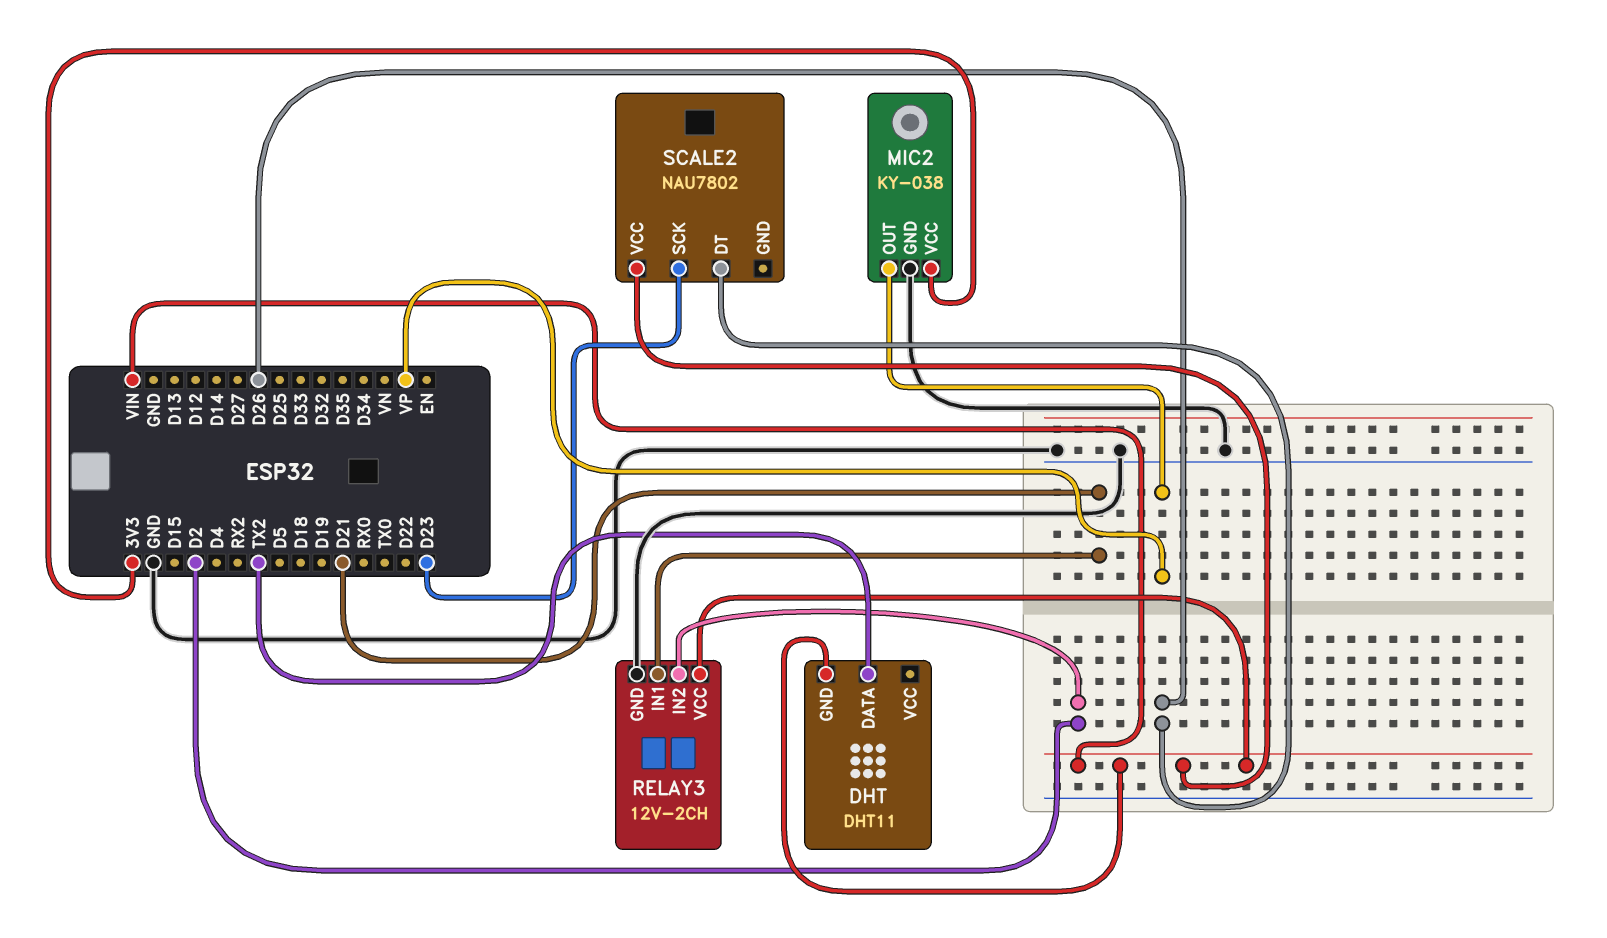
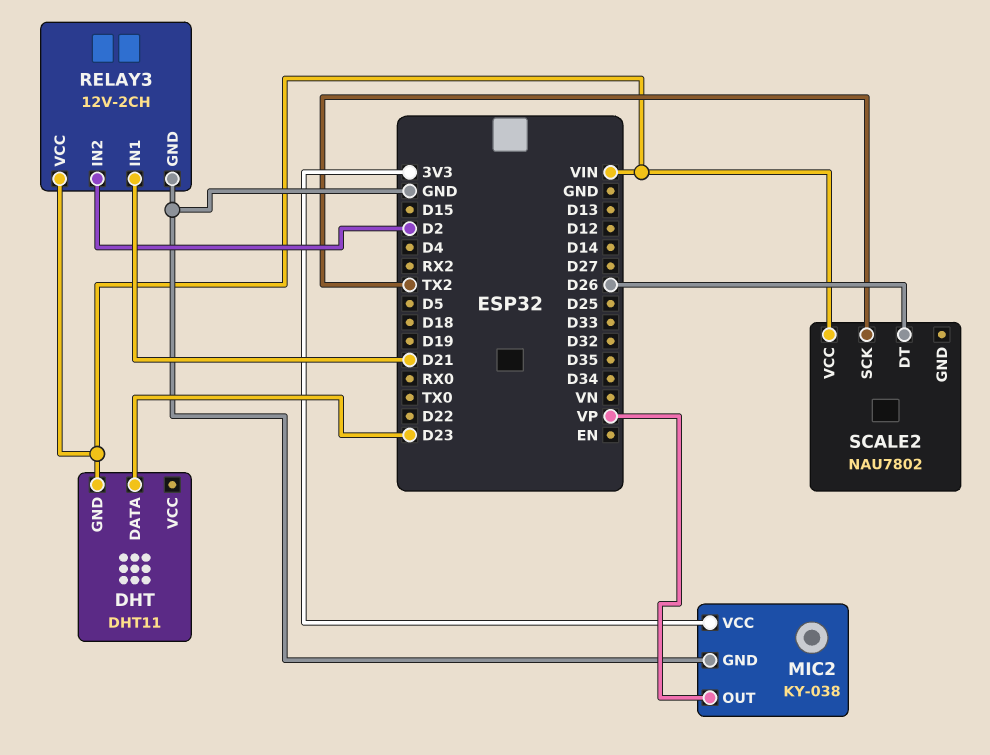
DHT pin DATA: TX2 -> D23
SCALE2 pin SCK: D23 -> TX2

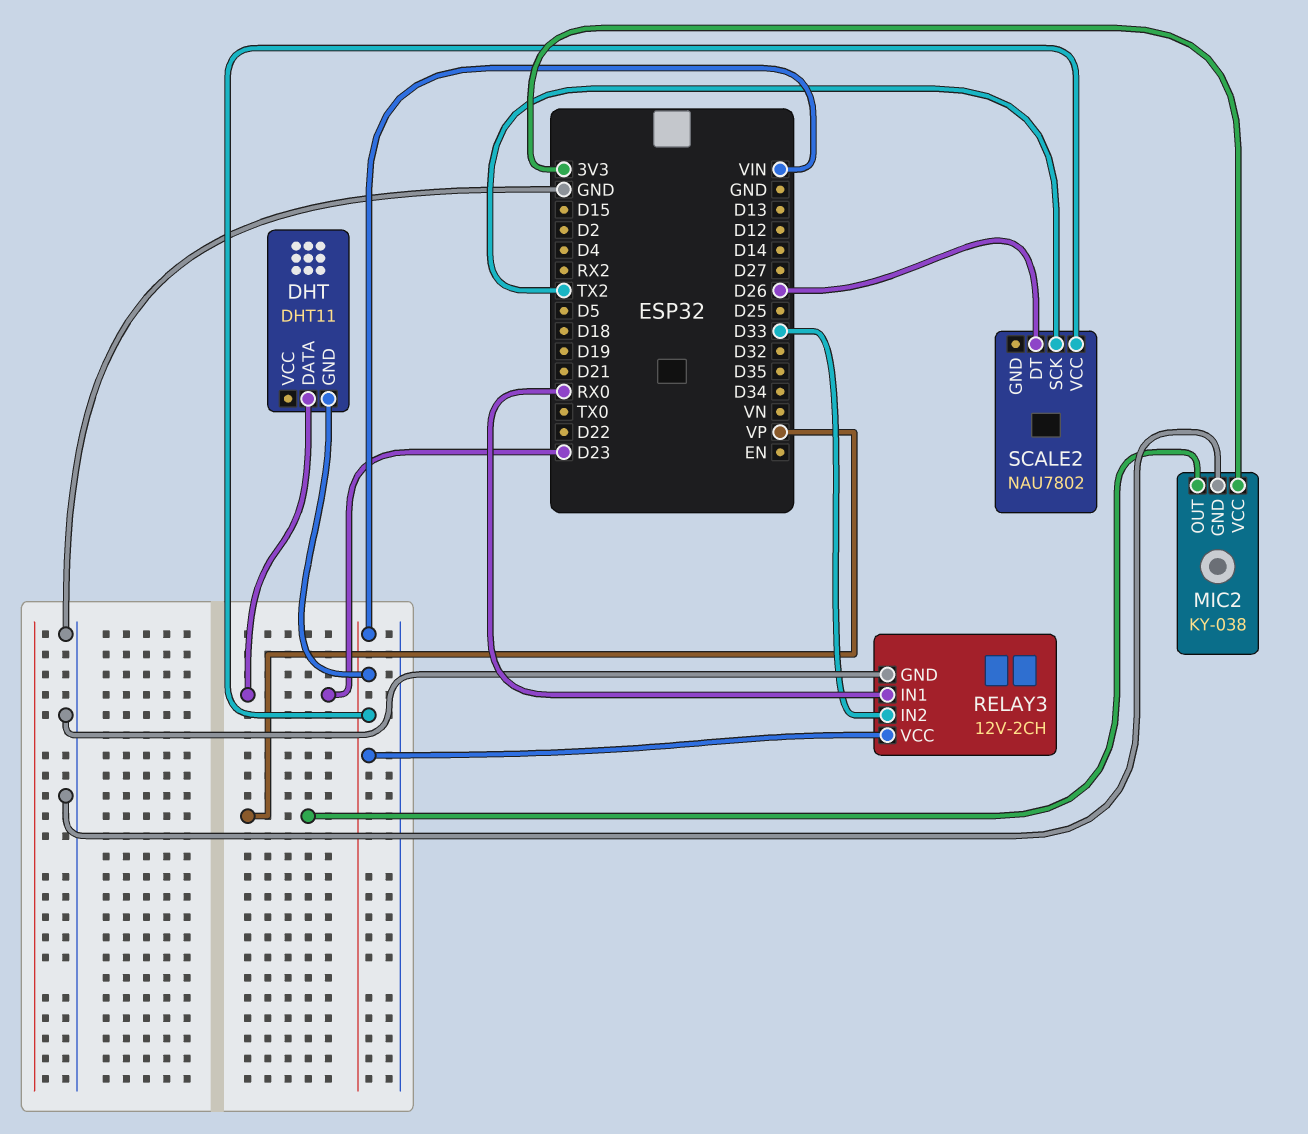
RELAY3 pin IN1: D21 -> RX0
RELAY3 pin IN2: D2 -> D33

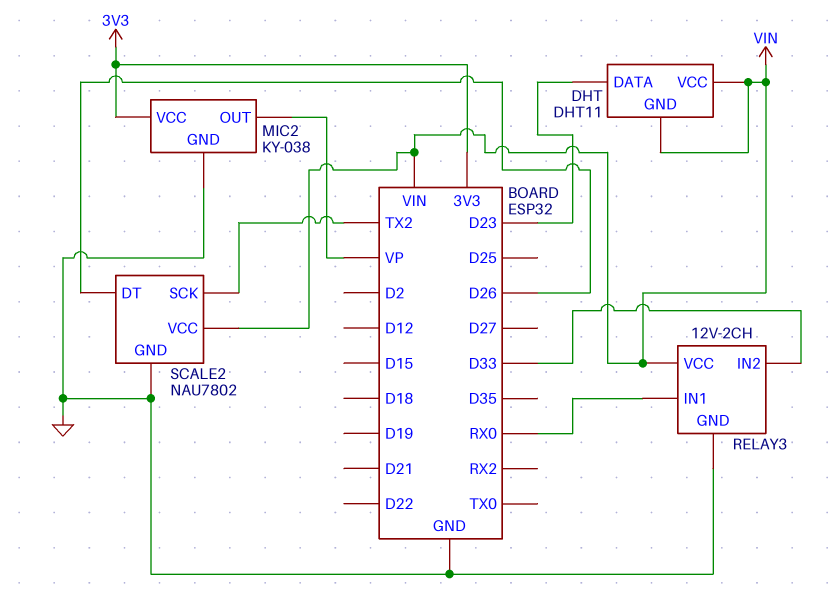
DHT pin VCC: none -> VIN
SCALE2 pin GND: none -> GND

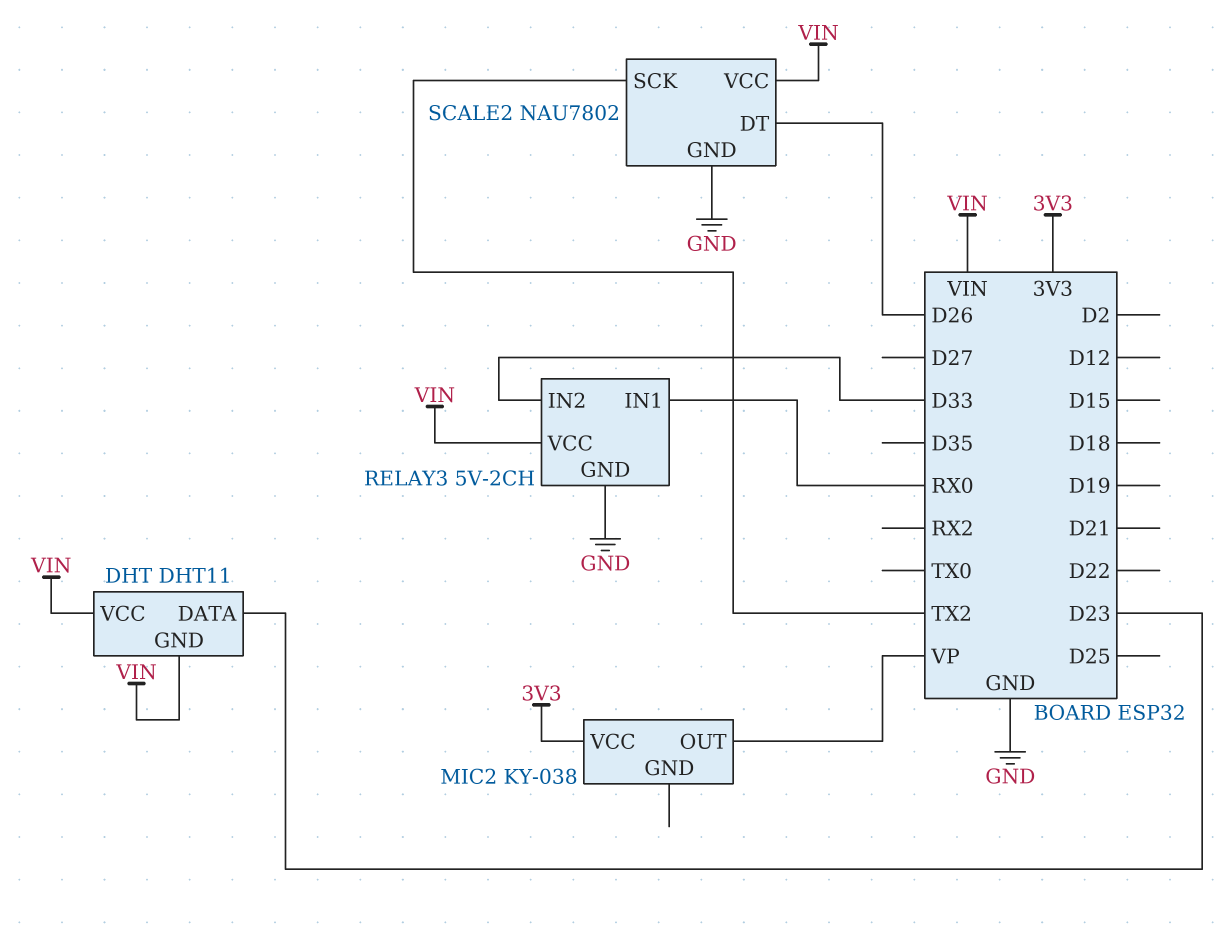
MIC2 pin GND: GND -> none
RELAY3: 12V-2CH -> 5V-2CH

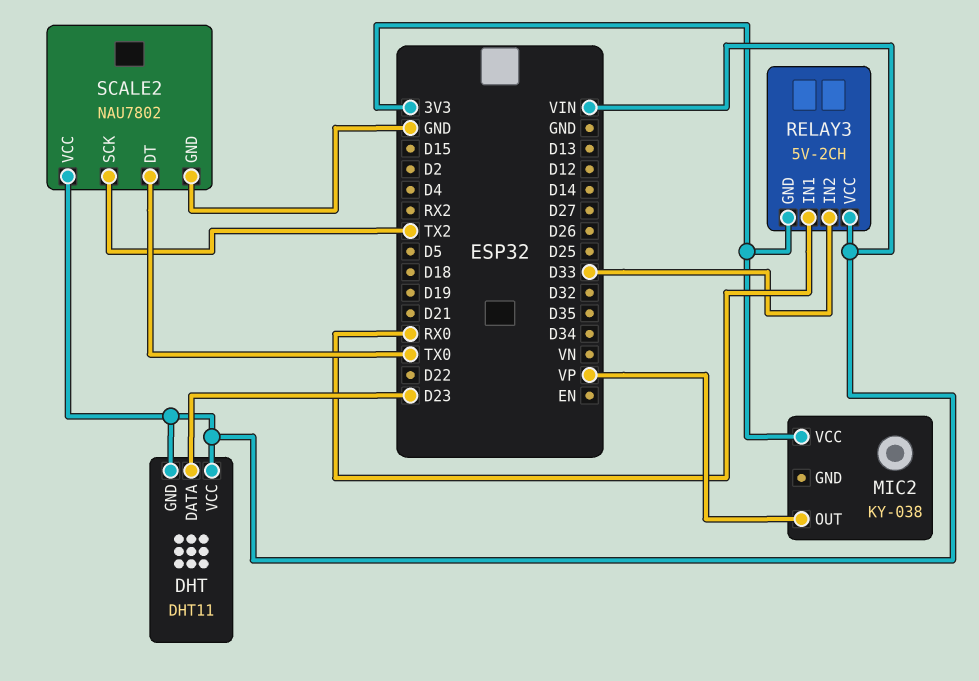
RELAY3 pin GND: GND -> 3V3
SCALE2 pin DT: D26 -> TX0

